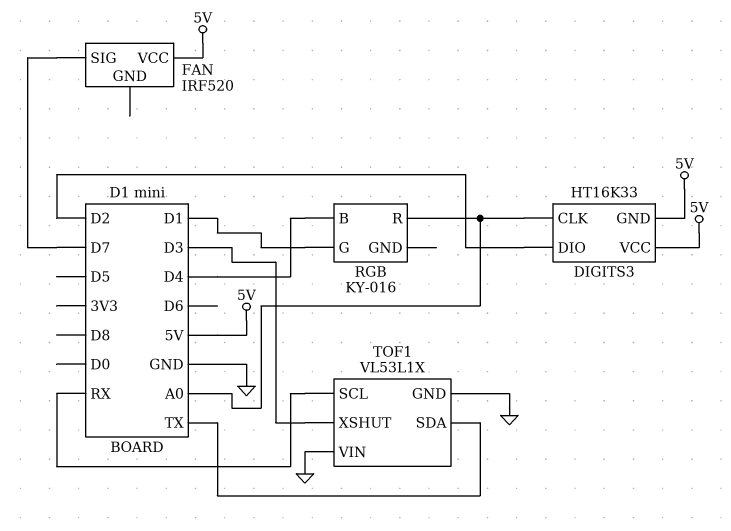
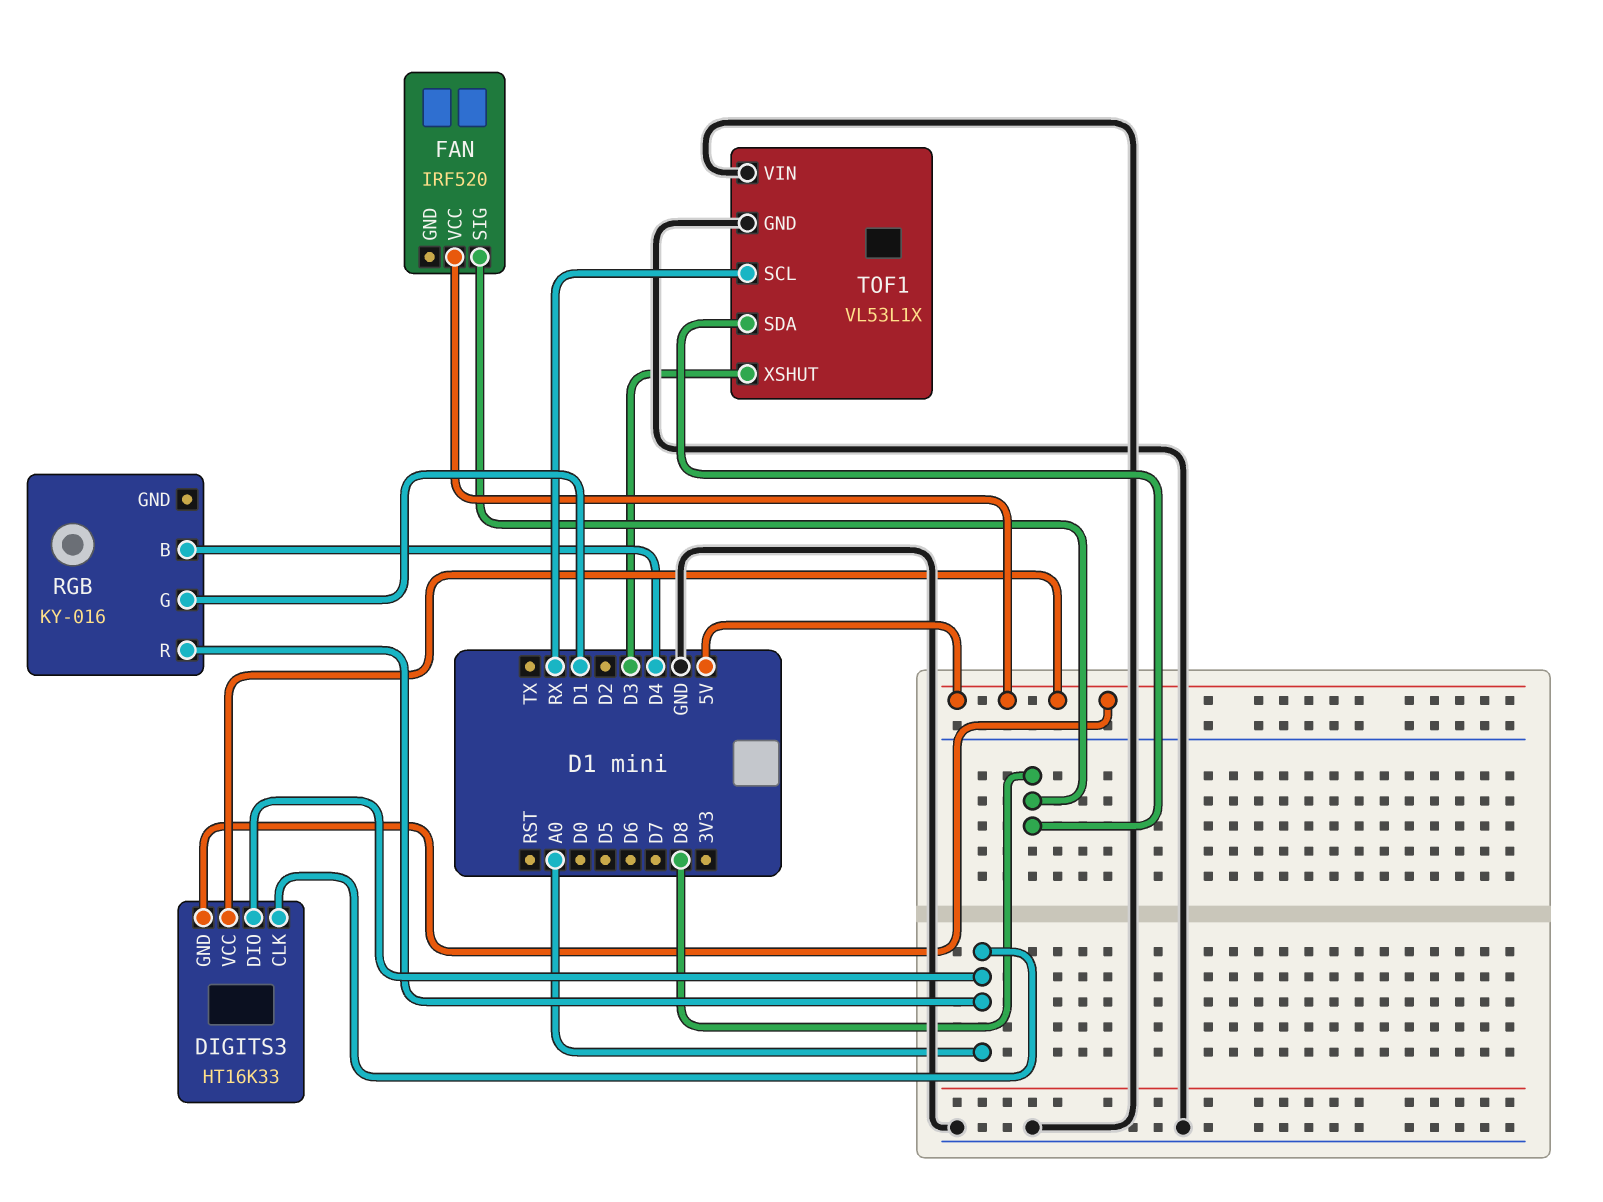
DIGITS3 pin DIO: D2 -> A0
FAN pin SIG: D7 -> D8
TOF1 pin SDA: TX -> D8

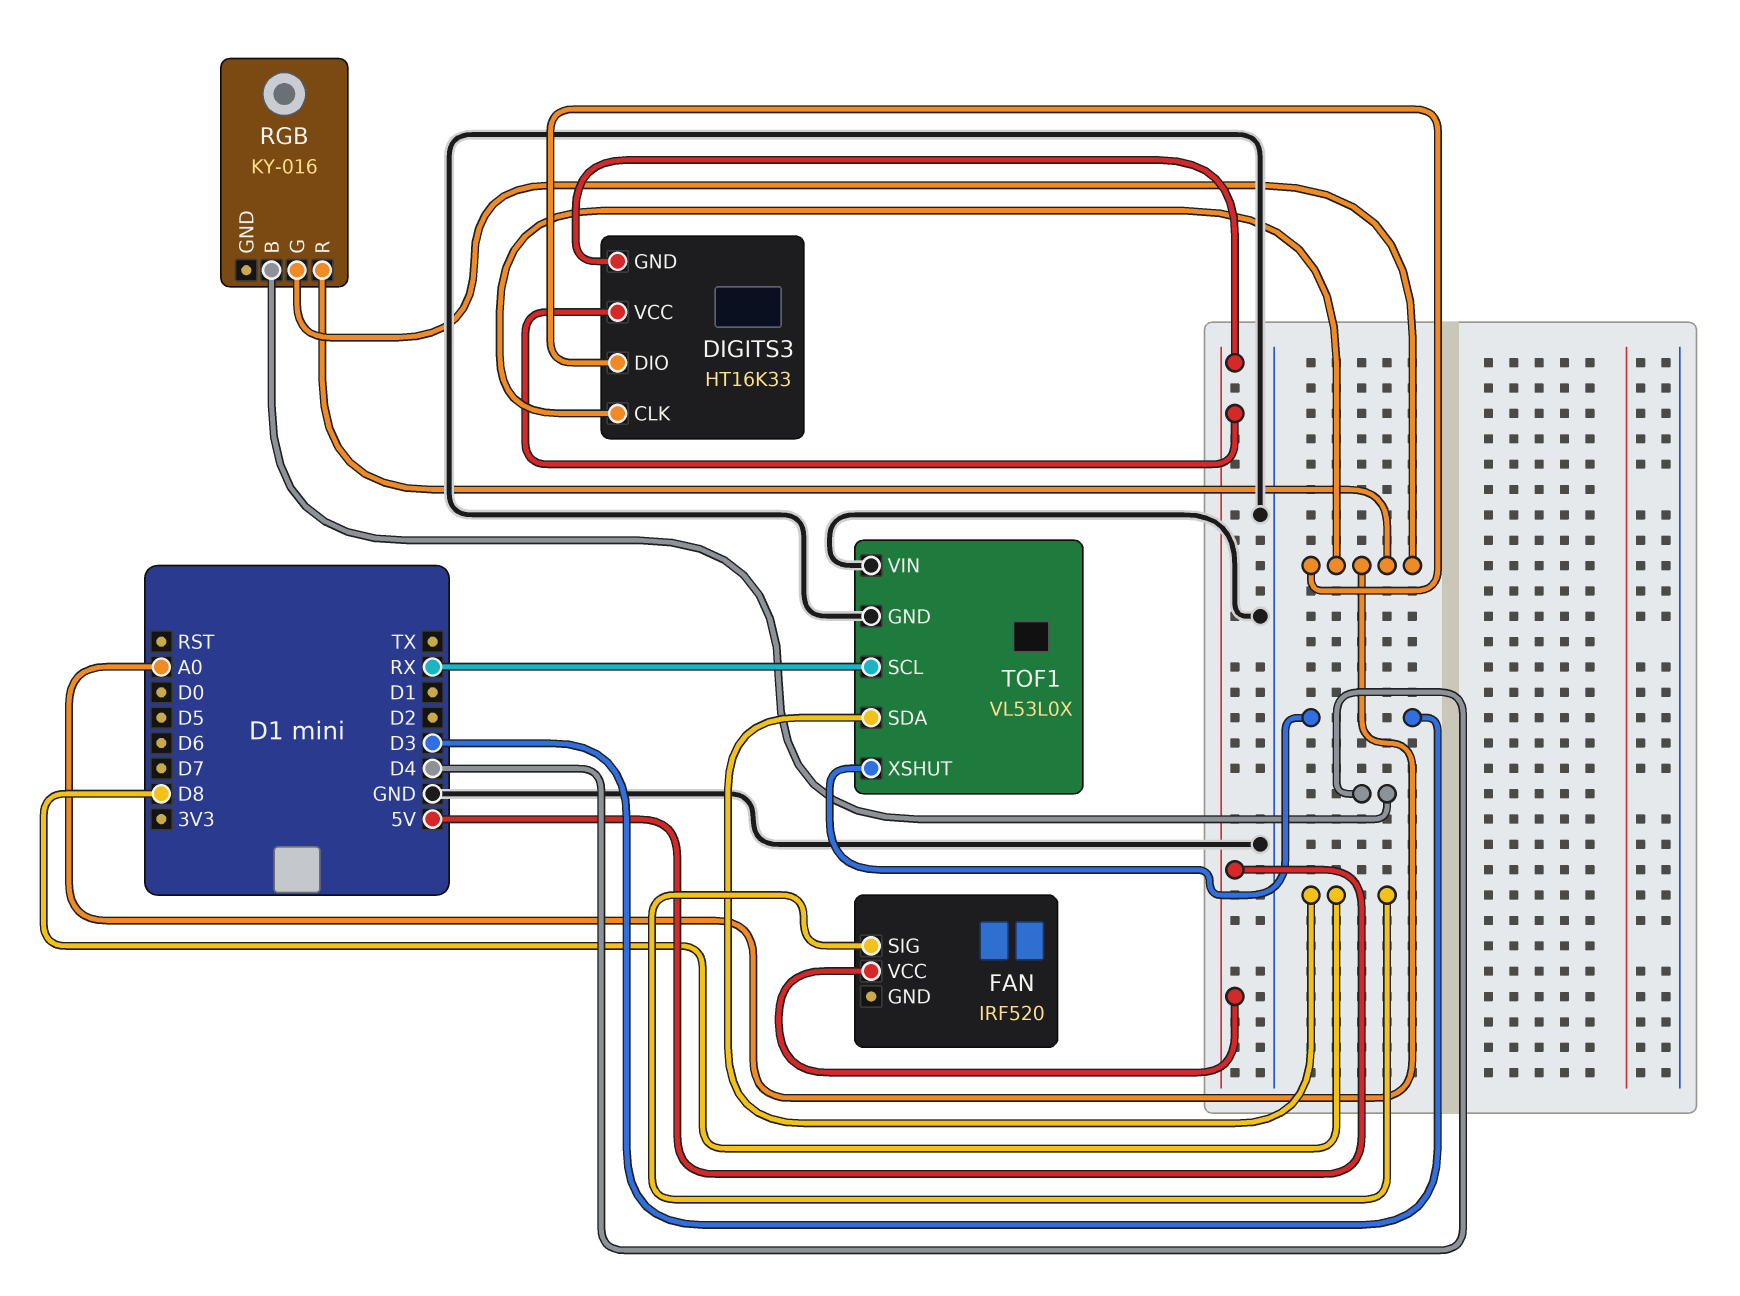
RGB pin G: D1 -> A0
TOF1: VL53L1X -> VL53L0X

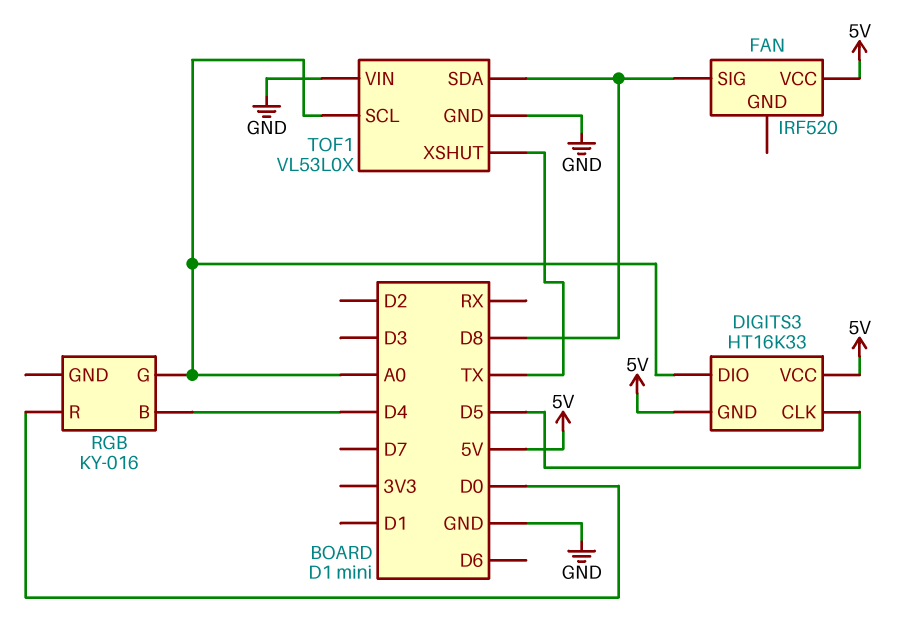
DIGITS3 pin CLK: A0 -> D5
RGB pin R: A0 -> D0
TOF1 pin SCL: RX -> A0
TOF1 pin XSHUT: D3 -> TX

